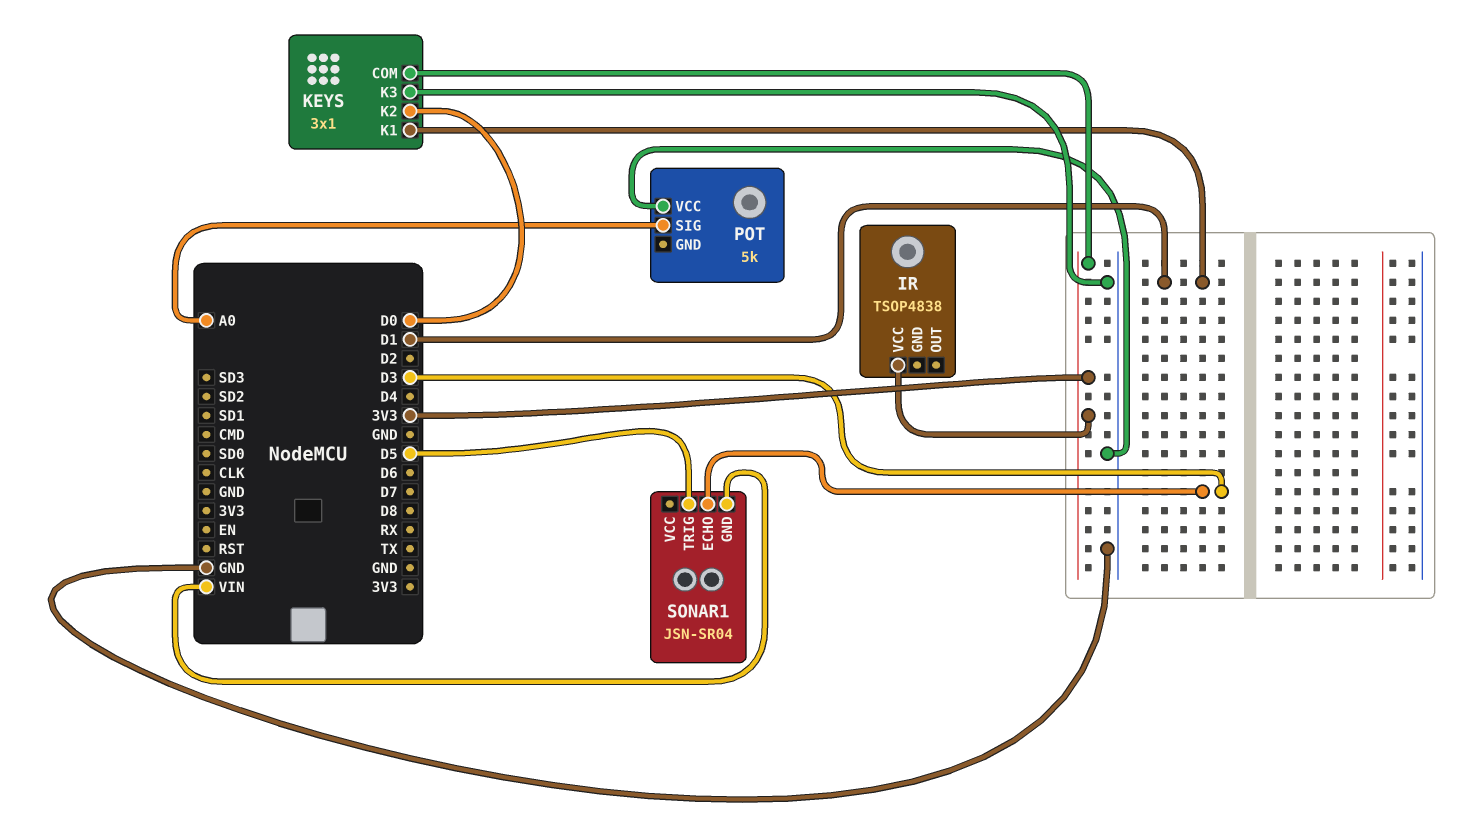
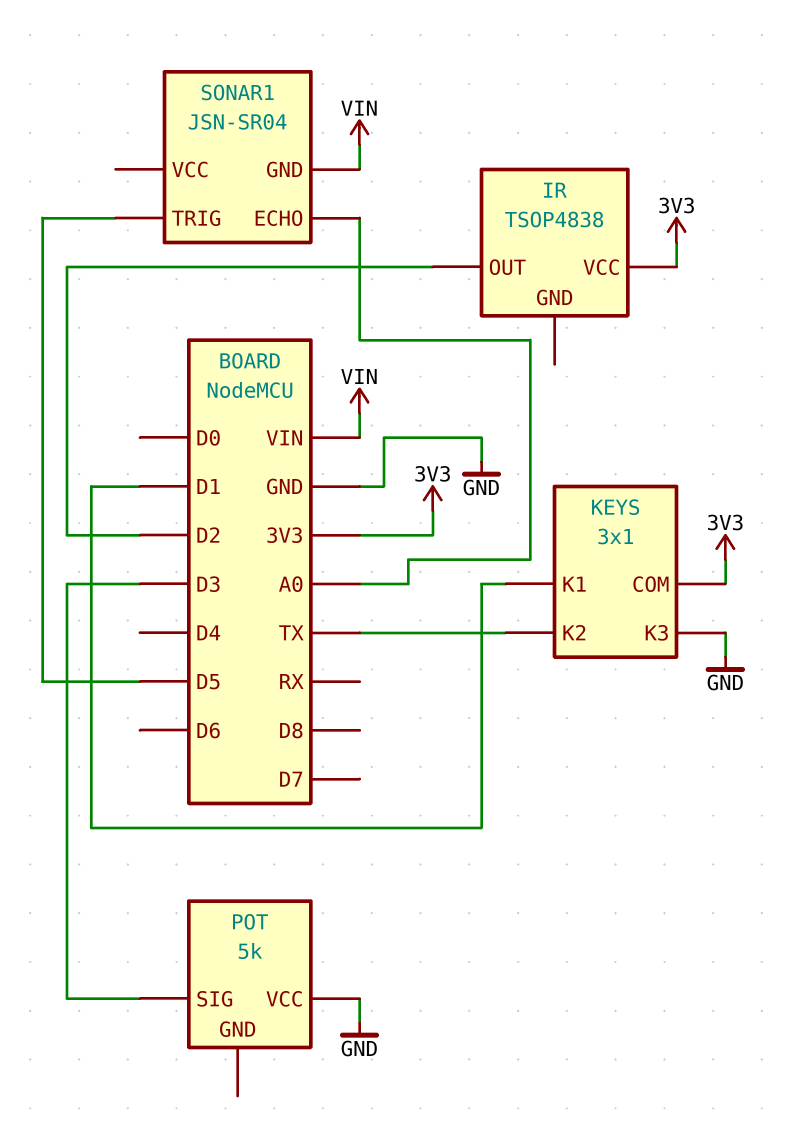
IR pin OUT: none -> D2
KEYS pin K2: D0 -> TX
POT pin SIG: A0 -> D3
SONAR1 pin ECHO: D3 -> A0

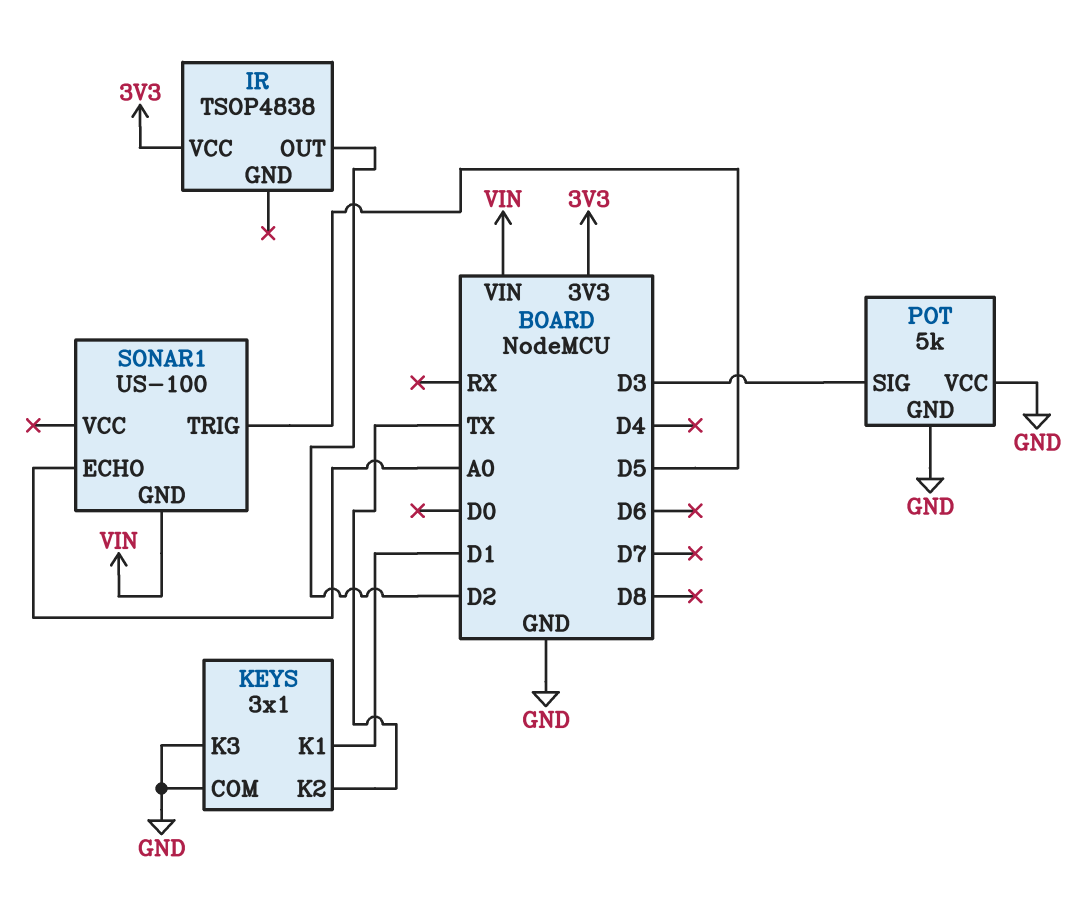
KEYS pin COM: 3V3 -> GND
POT pin GND: none -> GND
SONAR1: JSN-SR04 -> US-100

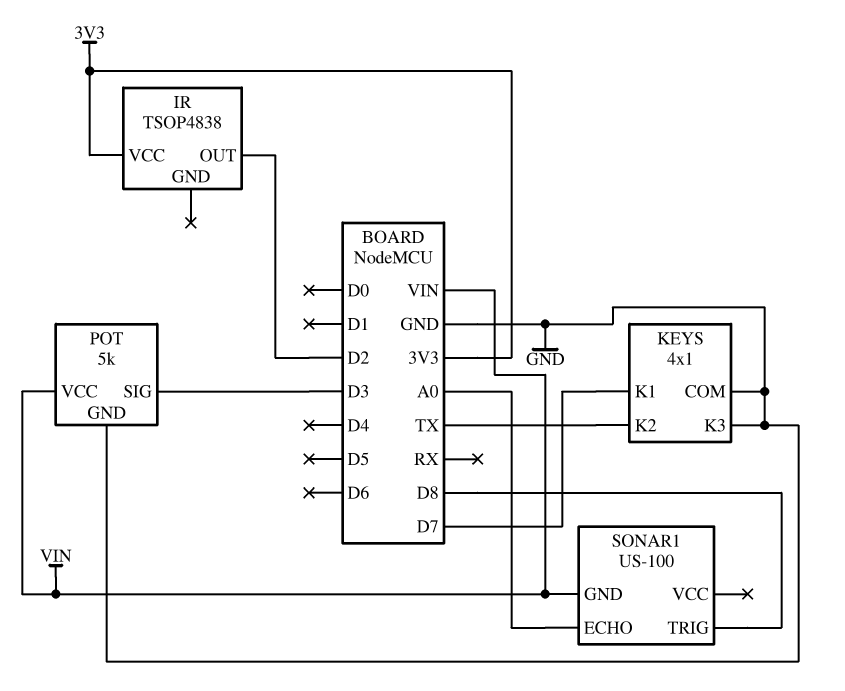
KEYS: 3x1 -> 4x1
KEYS pin K1: D1 -> D7
POT pin VCC: GND -> VIN
SONAR1 pin TRIG: D5 -> D8

